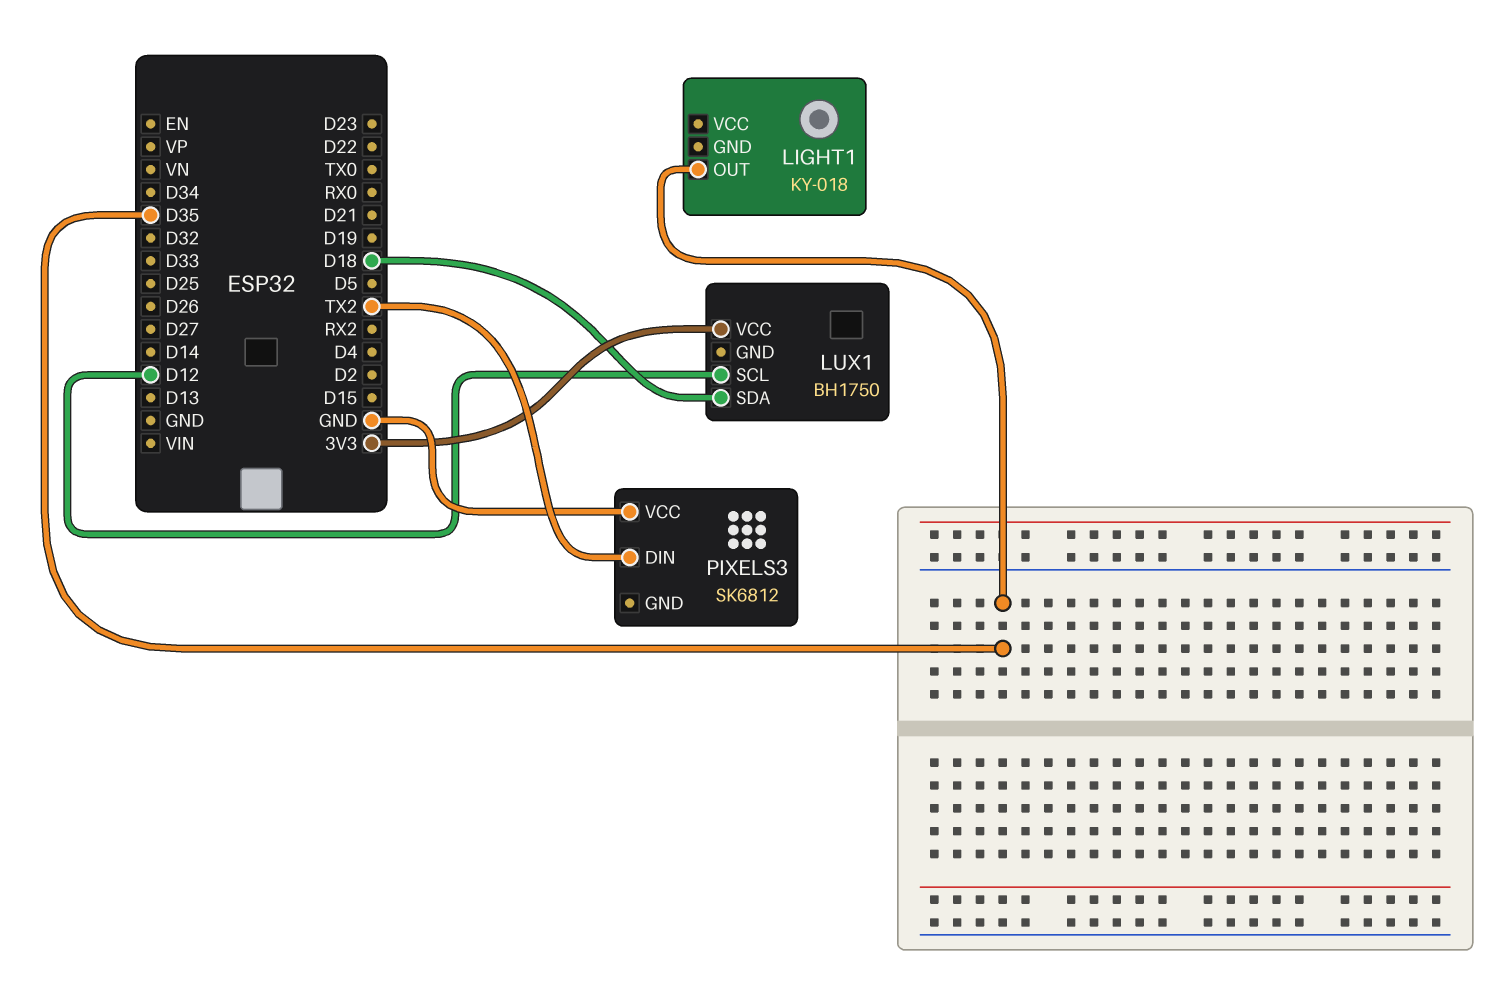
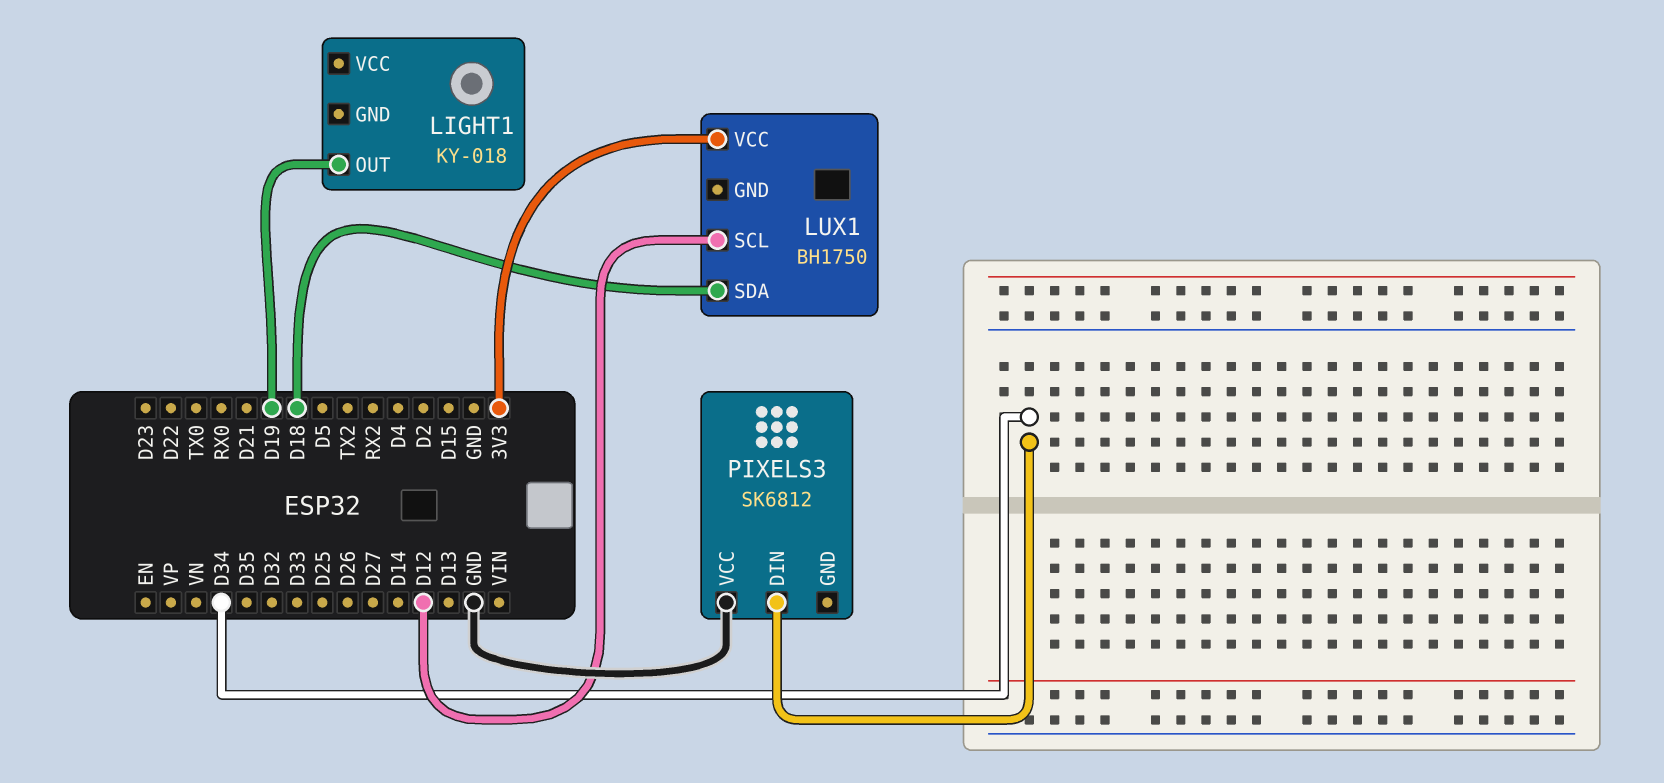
LIGHT1 pin OUT: D35 -> D19
PIXELS3 pin DIN: TX2 -> D34

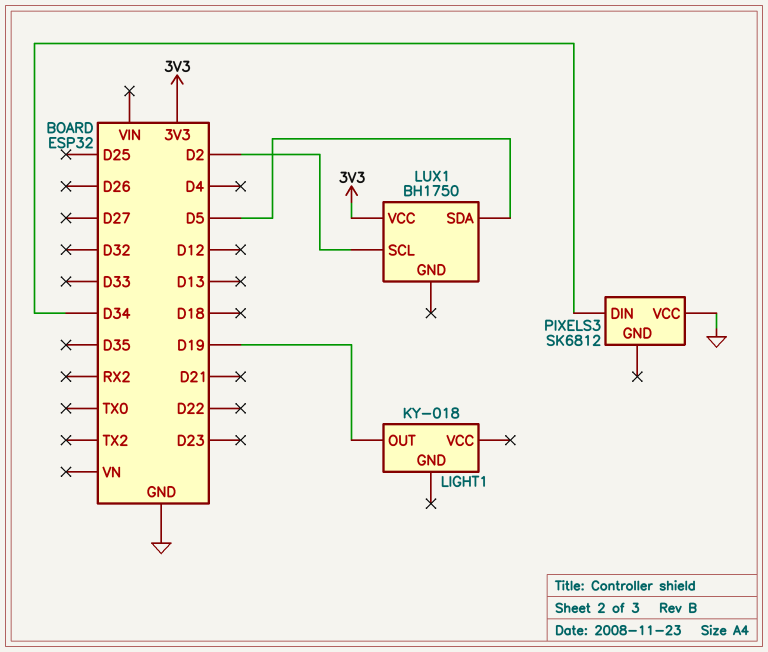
LUX1 pin SCL: D12 -> D2
LUX1 pin SDA: D18 -> D5

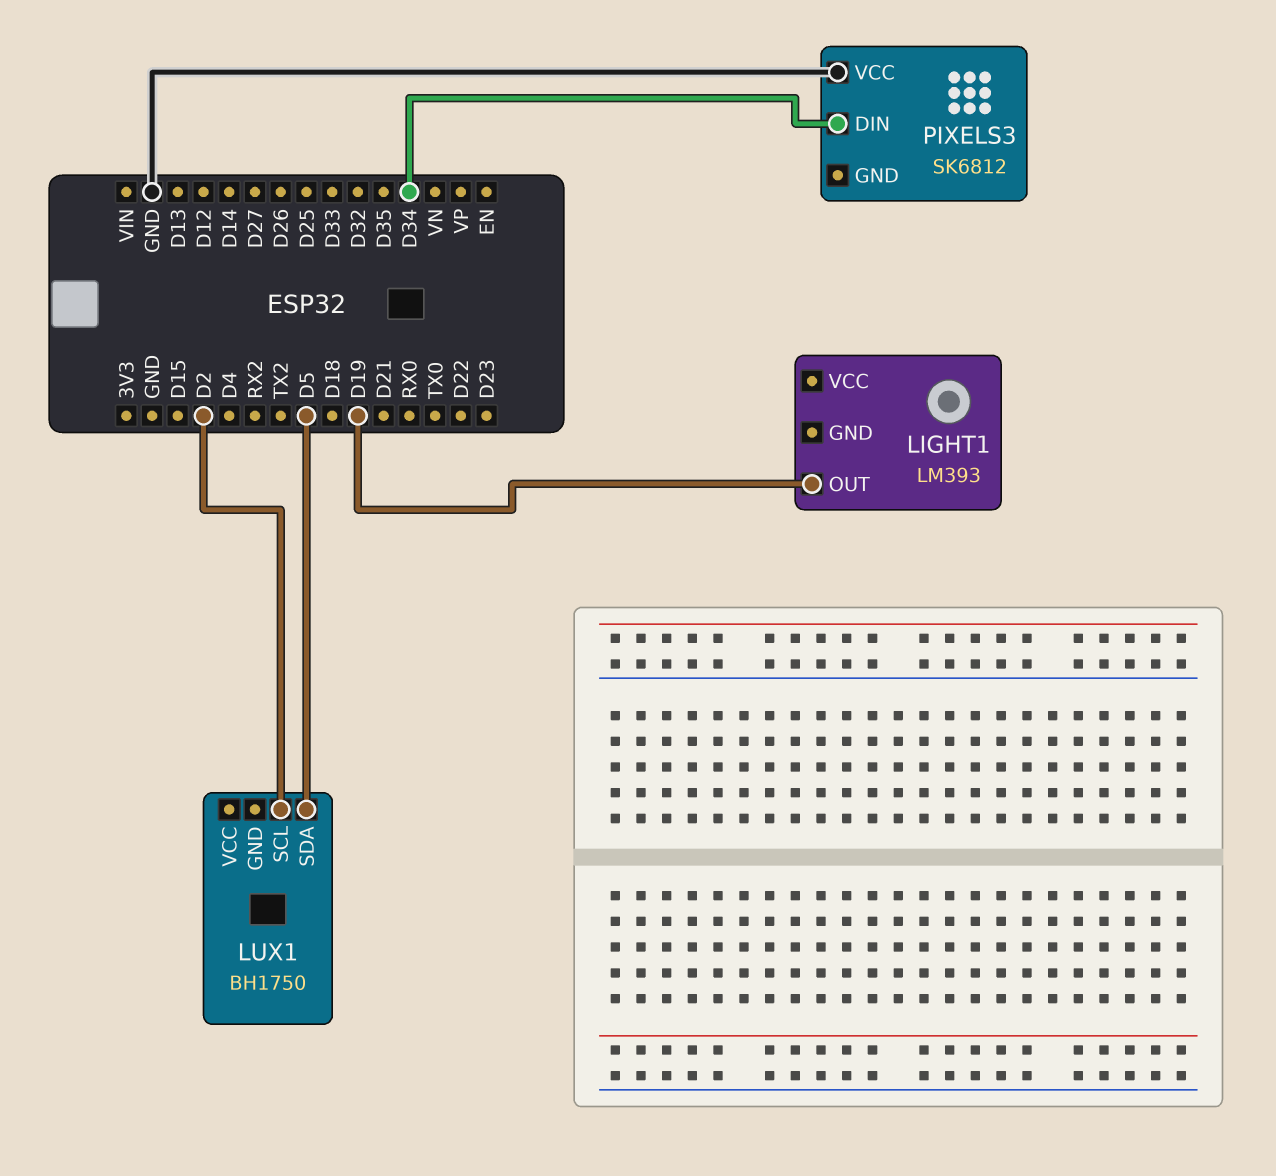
LIGHT1: KY-018 -> LM393
LUX1 pin VCC: 3V3 -> none

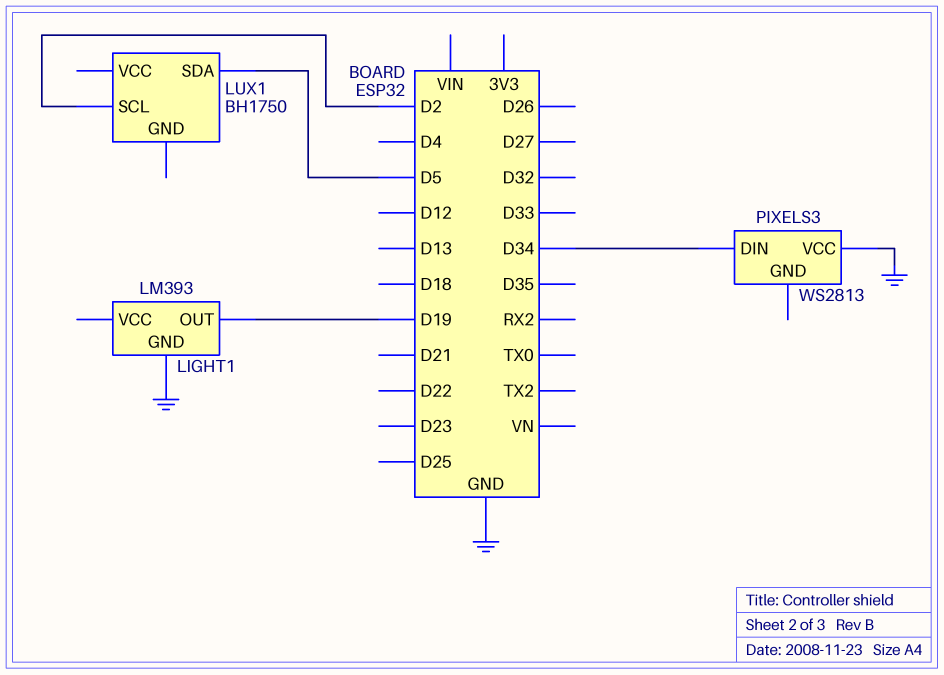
LIGHT1 pin GND: none -> GND
PIXELS3: SK6812 -> WS2813

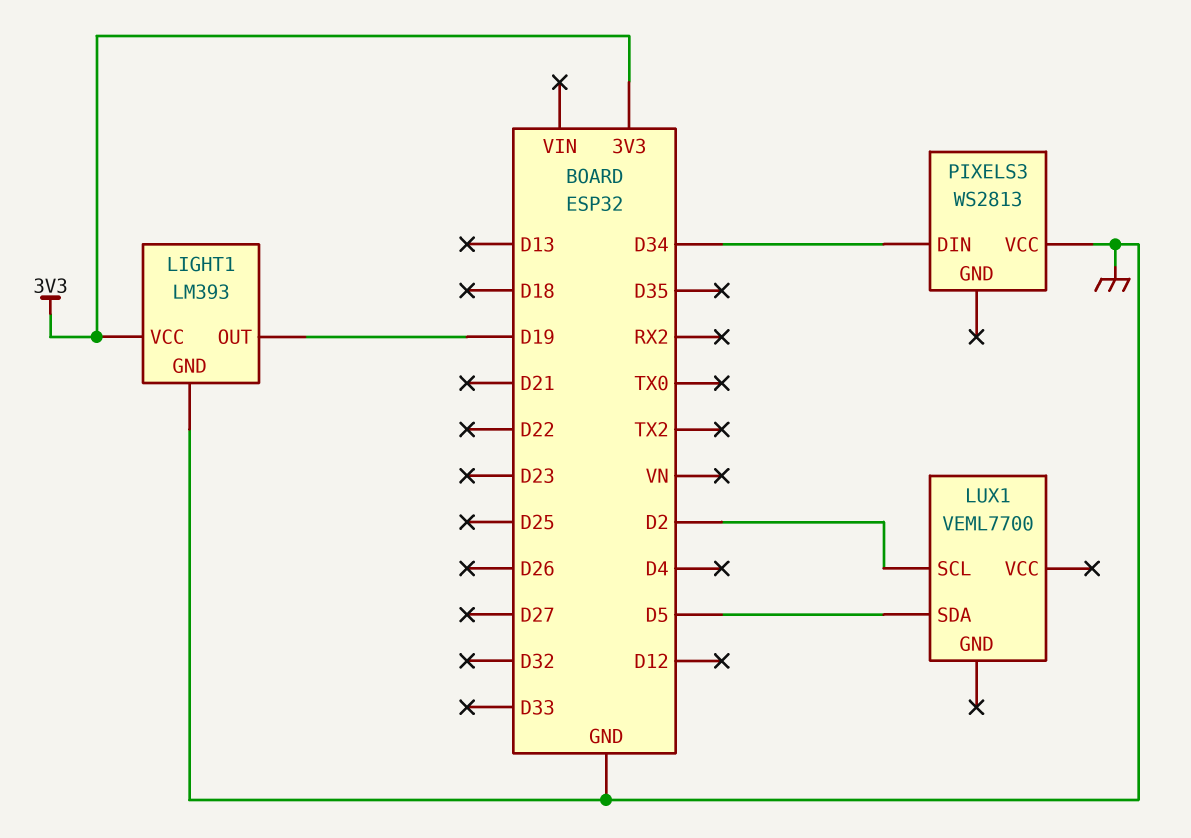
LIGHT1 pin VCC: none -> 3V3
LUX1: BH1750 -> VEML7700

